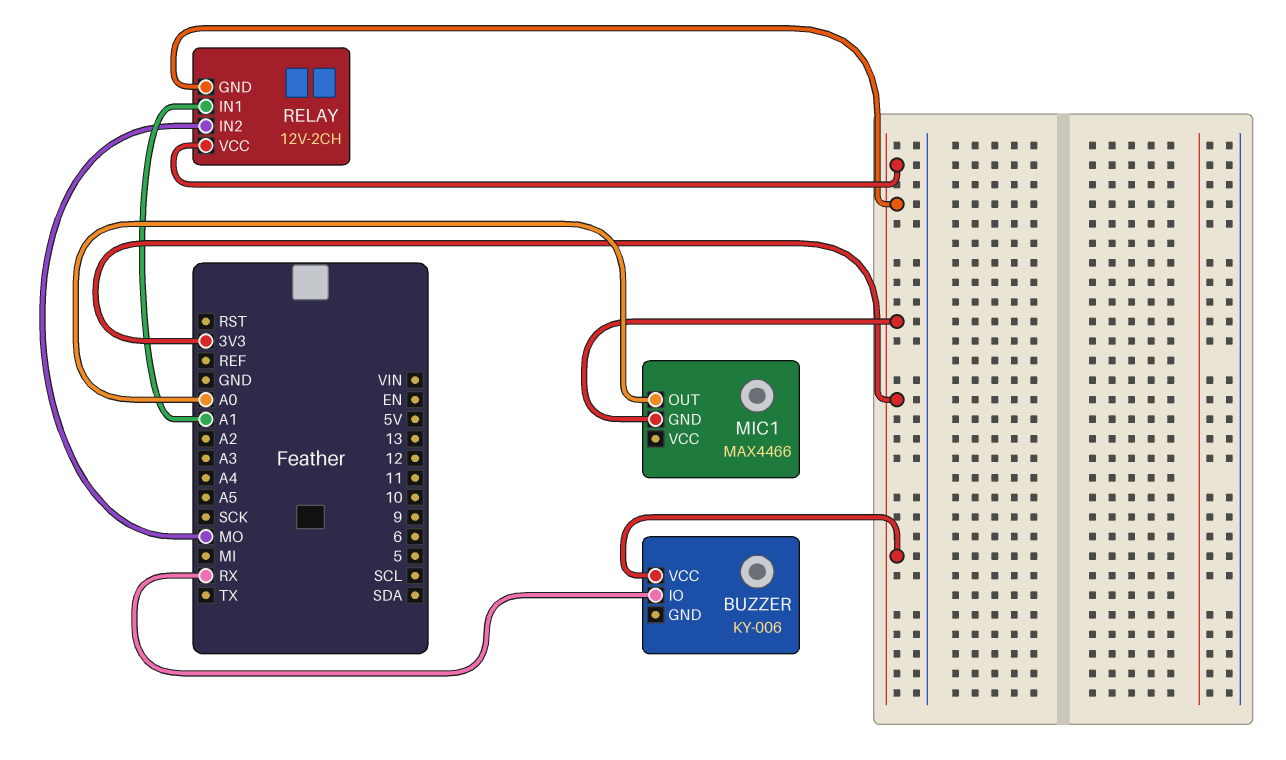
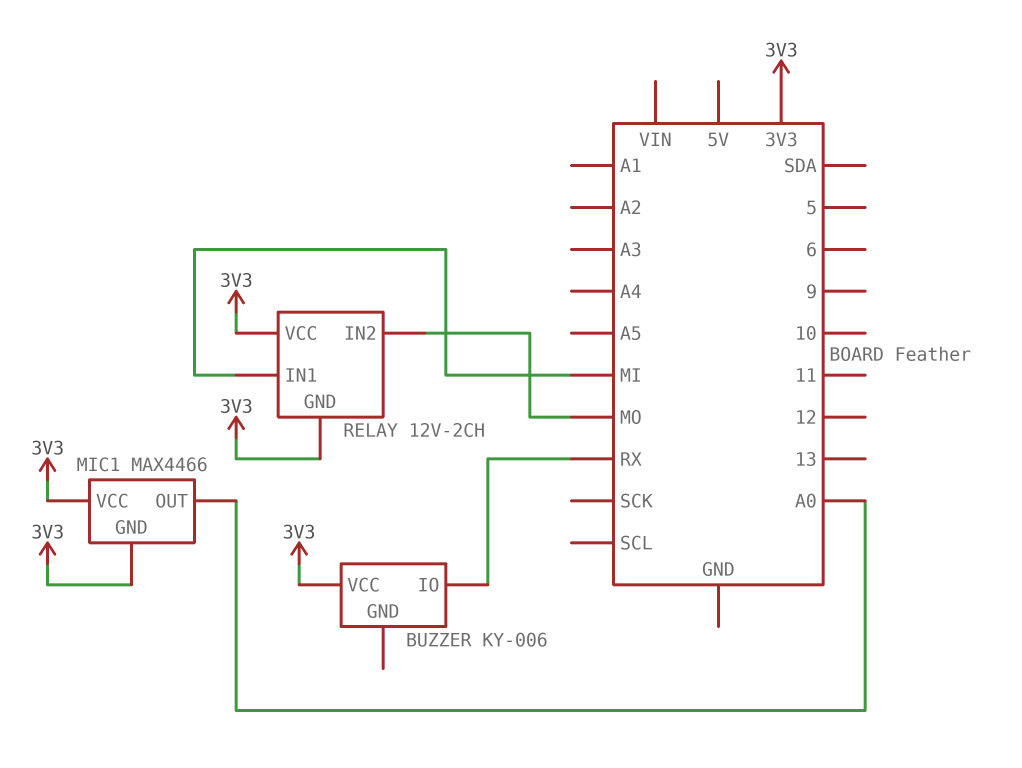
MIC1 pin VCC: none -> 3V3
RELAY pin IN1: A1 -> MI

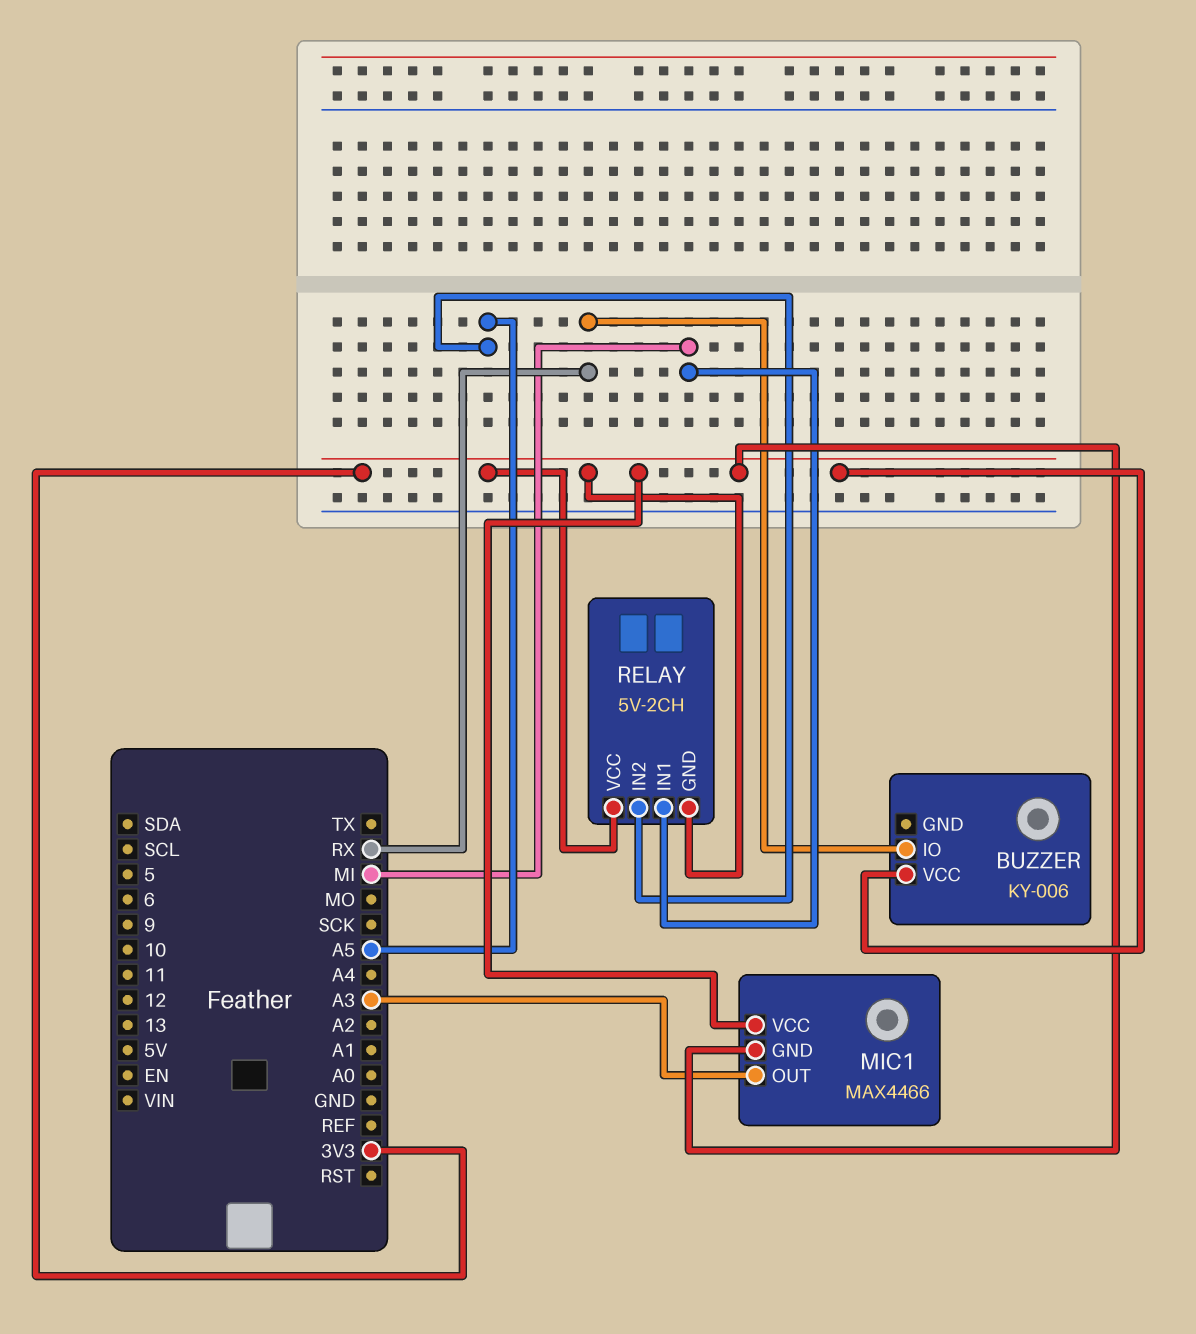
MIC1 pin OUT: A0 -> A3
RELAY: 12V-2CH -> 5V-2CH
RELAY pin IN2: MO -> A5

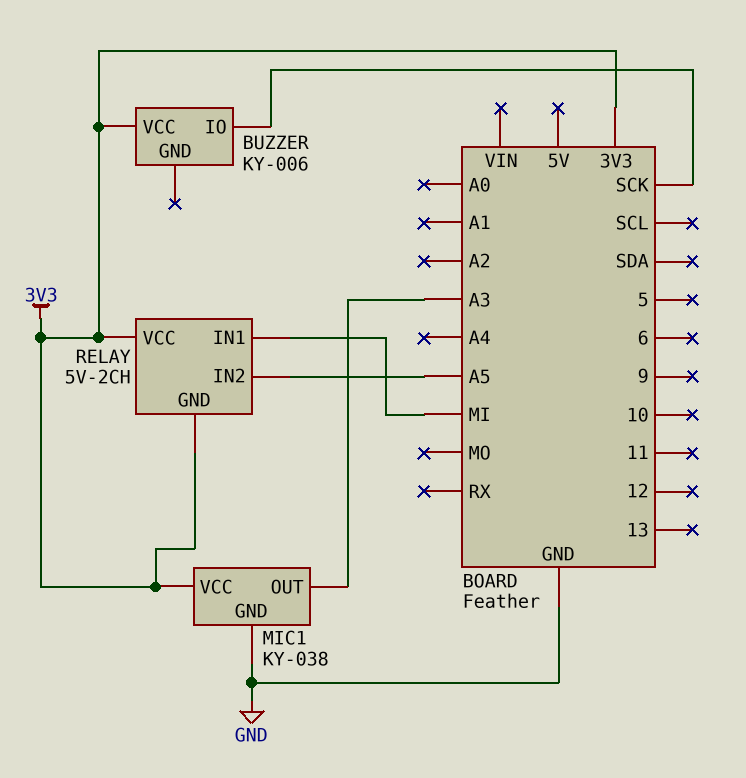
BUZZER pin IO: RX -> SCK
MIC1: MAX4466 -> KY-038
MIC1 pin GND: 3V3 -> GND

